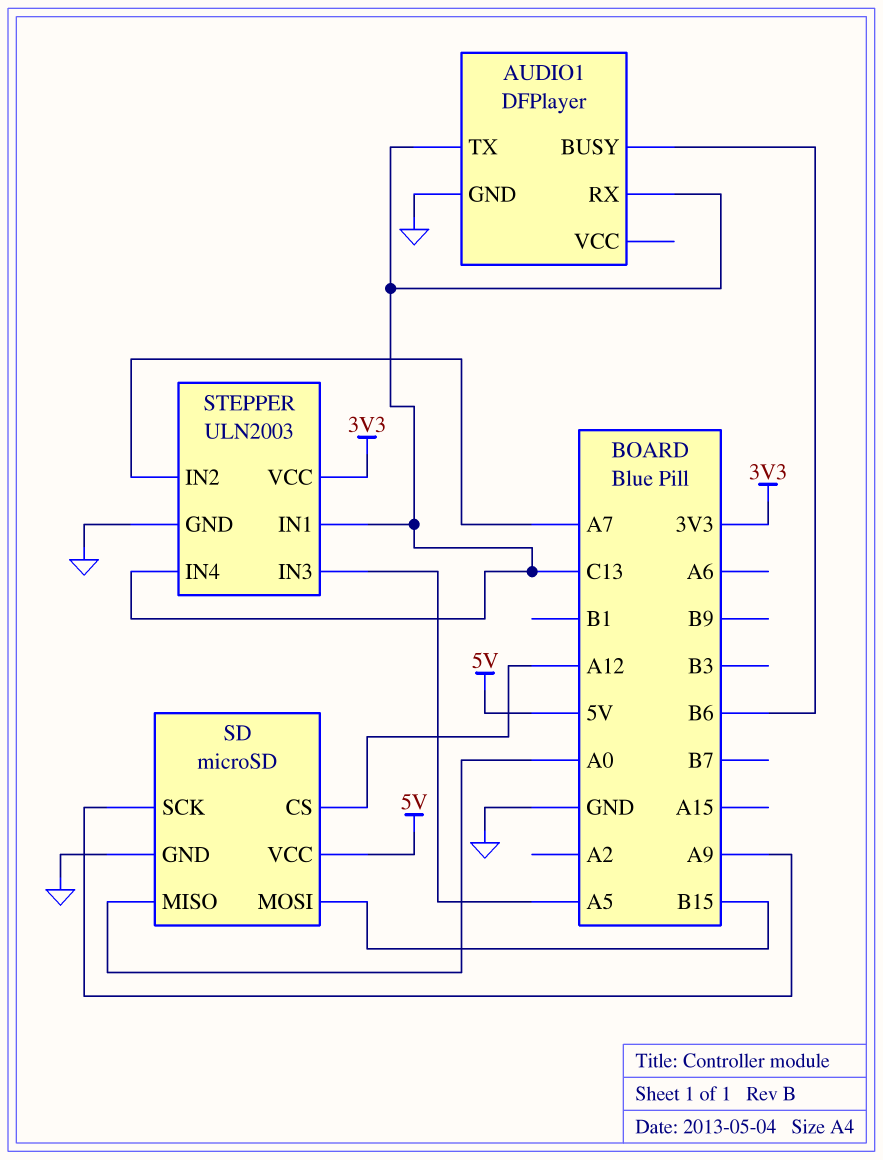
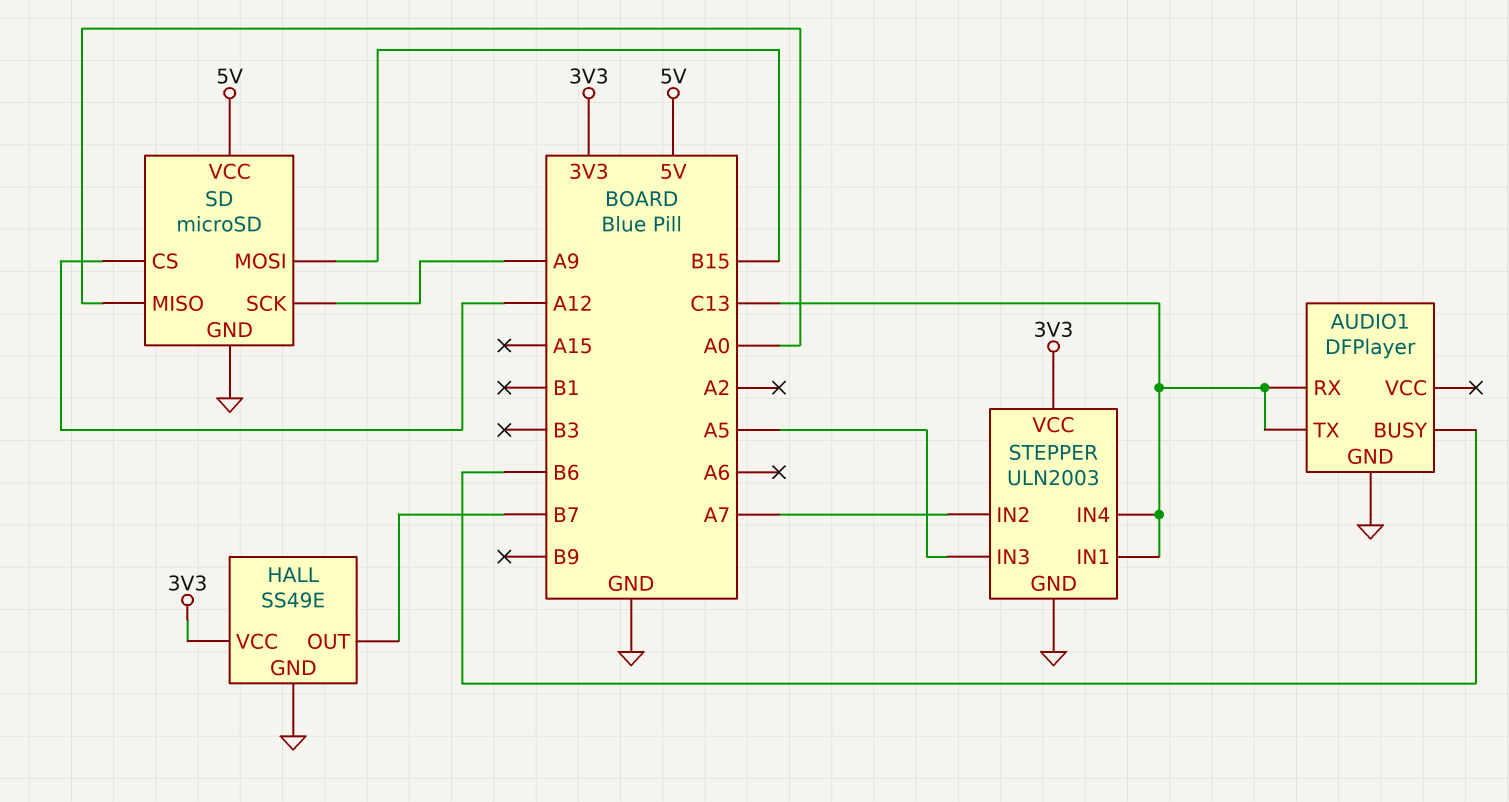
HALL: none -> SS49E
HALL pin GND: none -> GND
HALL pin OUT: none -> B7
HALL pin VCC: none -> 3V3

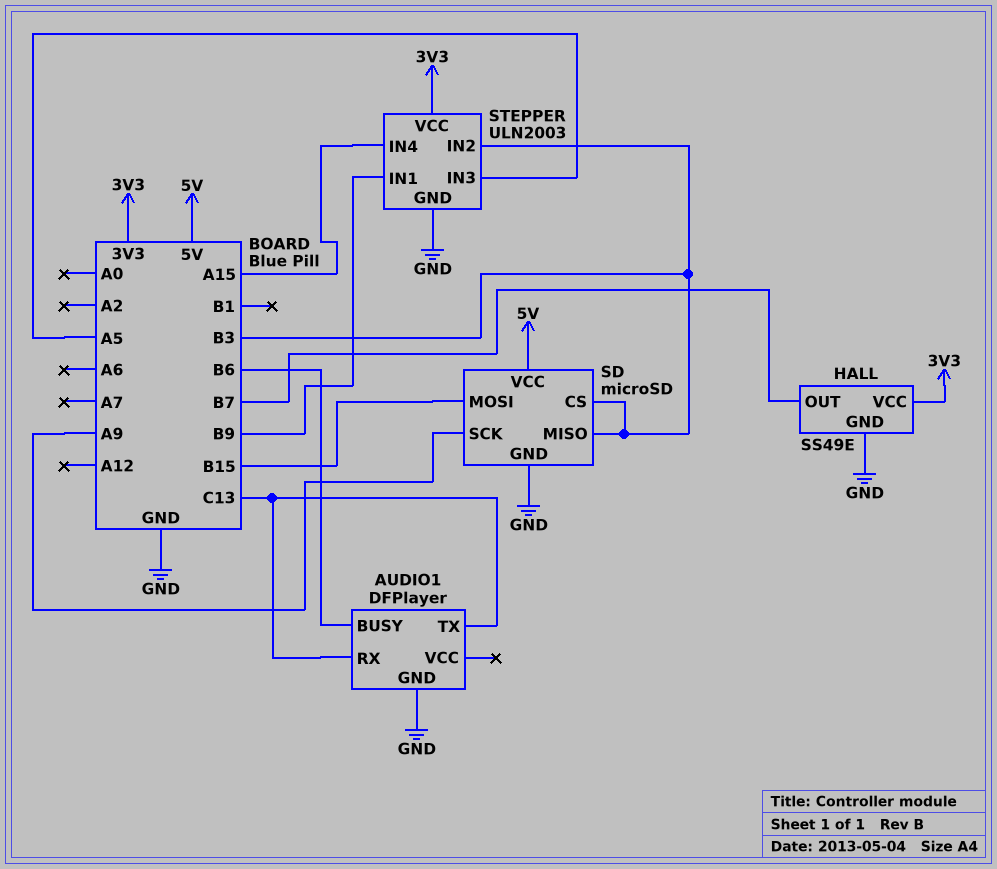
SD pin CS: A12 -> B3
SD pin MISO: A0 -> B3
STEPPER pin IN1: C13 -> B9
STEPPER pin IN2: A7 -> B3
STEPPER pin IN4: C13 -> A15

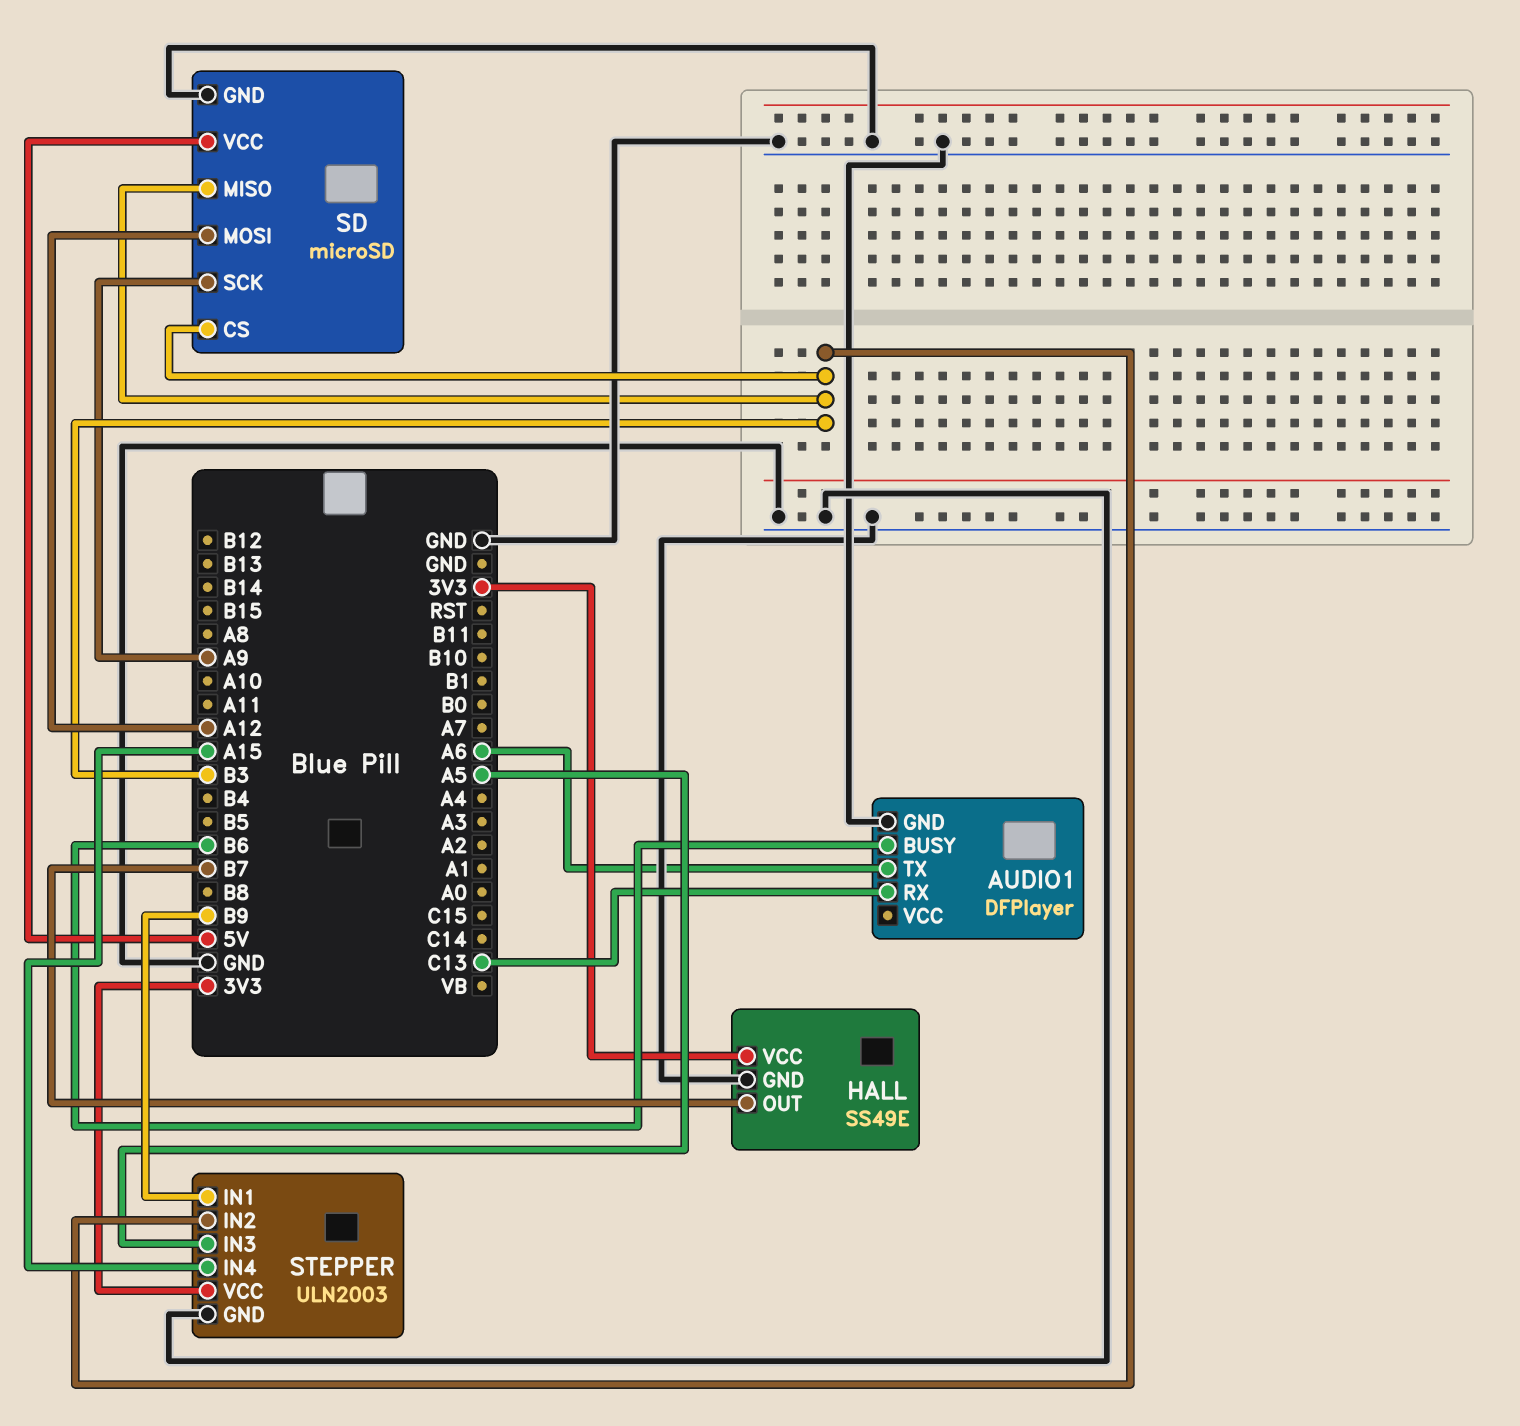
AUDIO1 pin TX: C13 -> A6
SD pin MOSI: B15 -> A12

